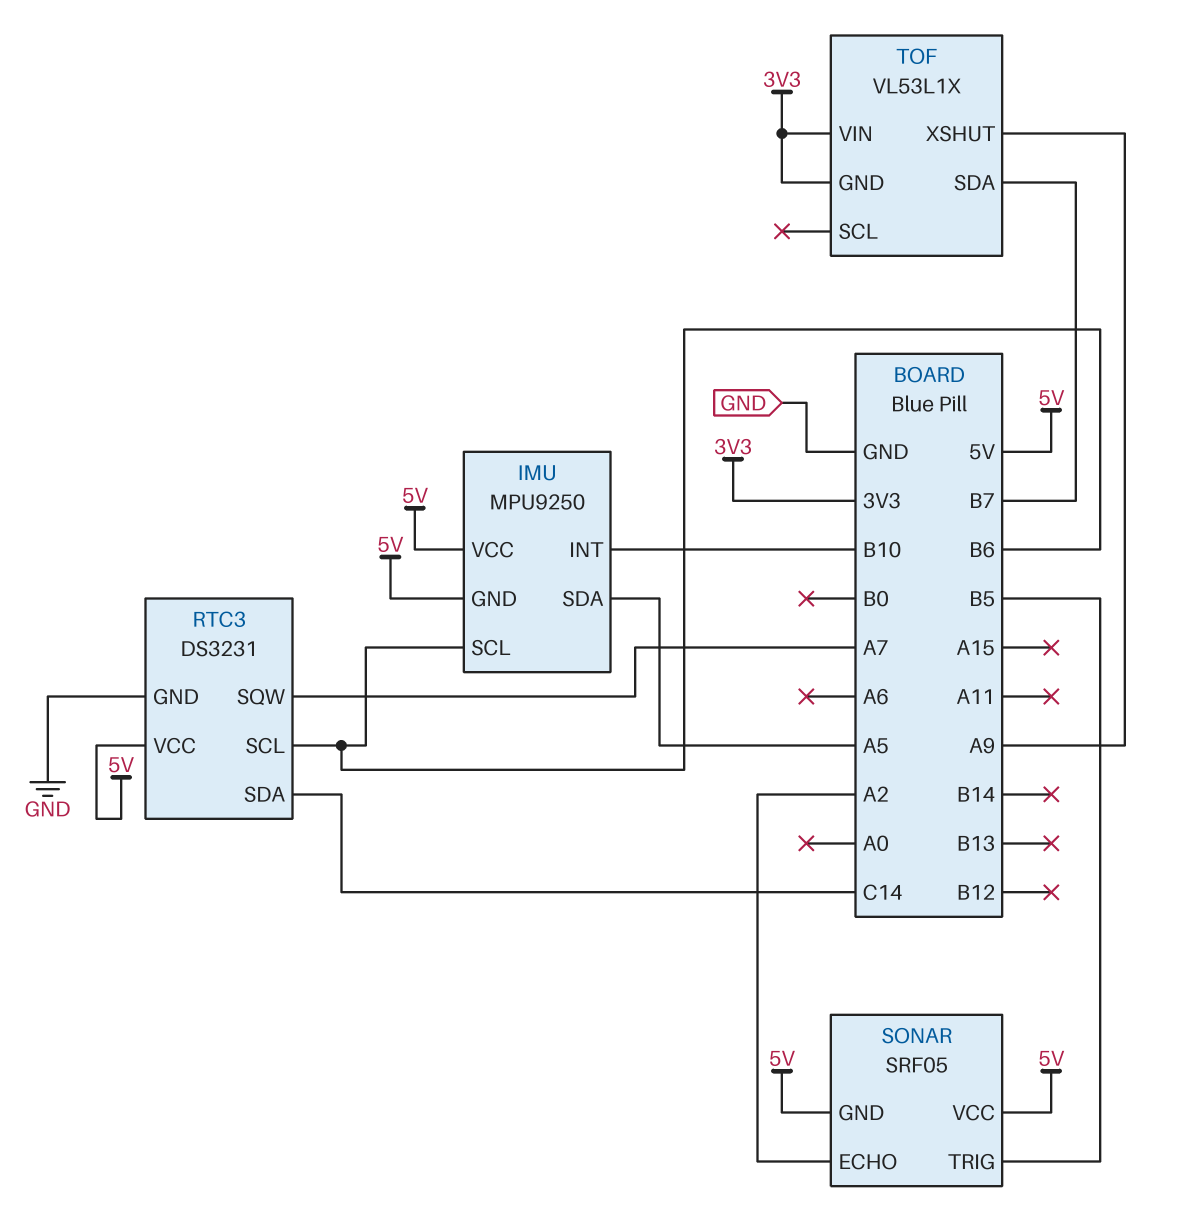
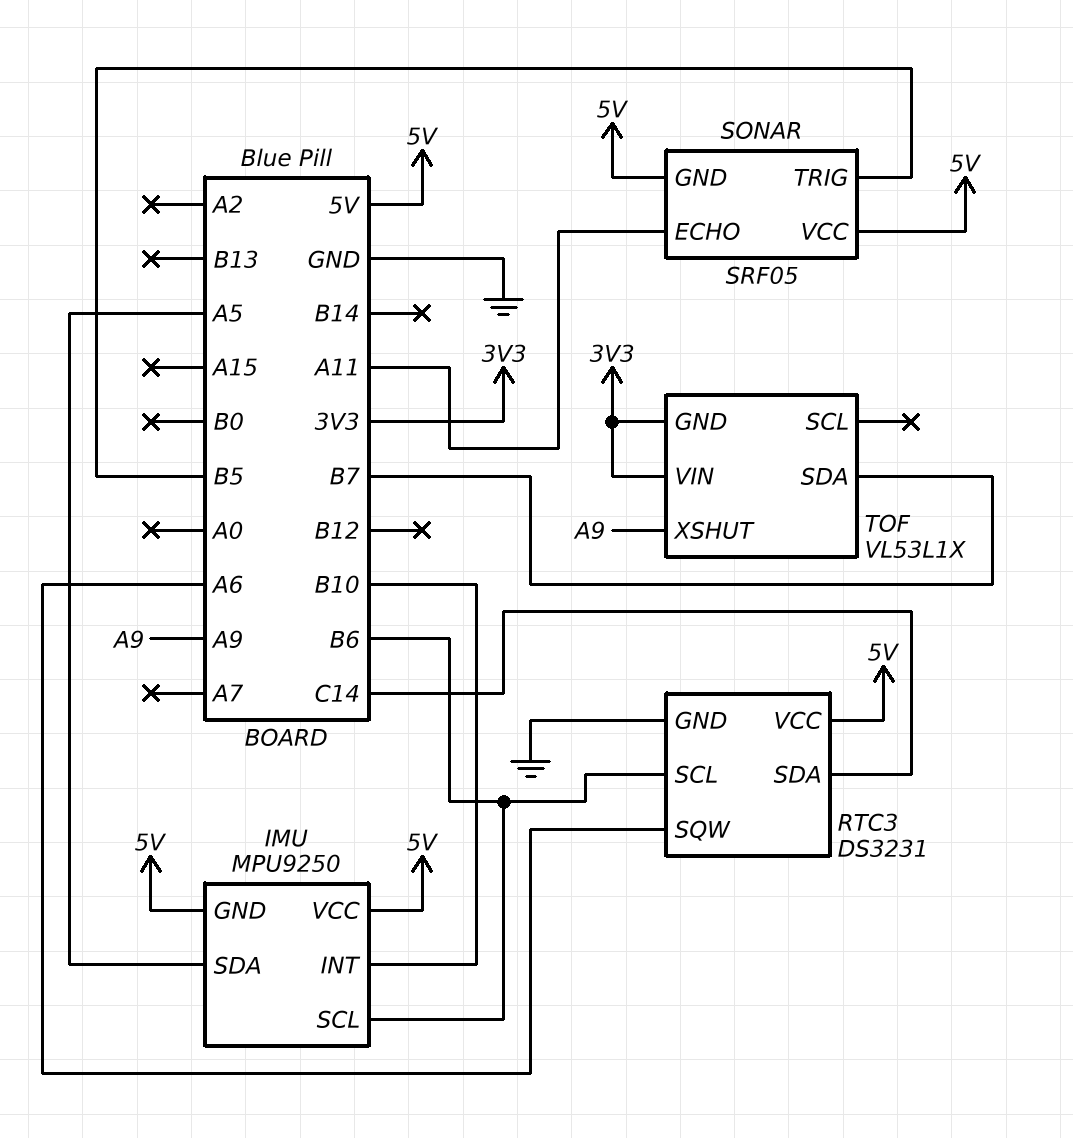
RTC3 pin SQW: A7 -> A6
SONAR pin ECHO: A2 -> A11

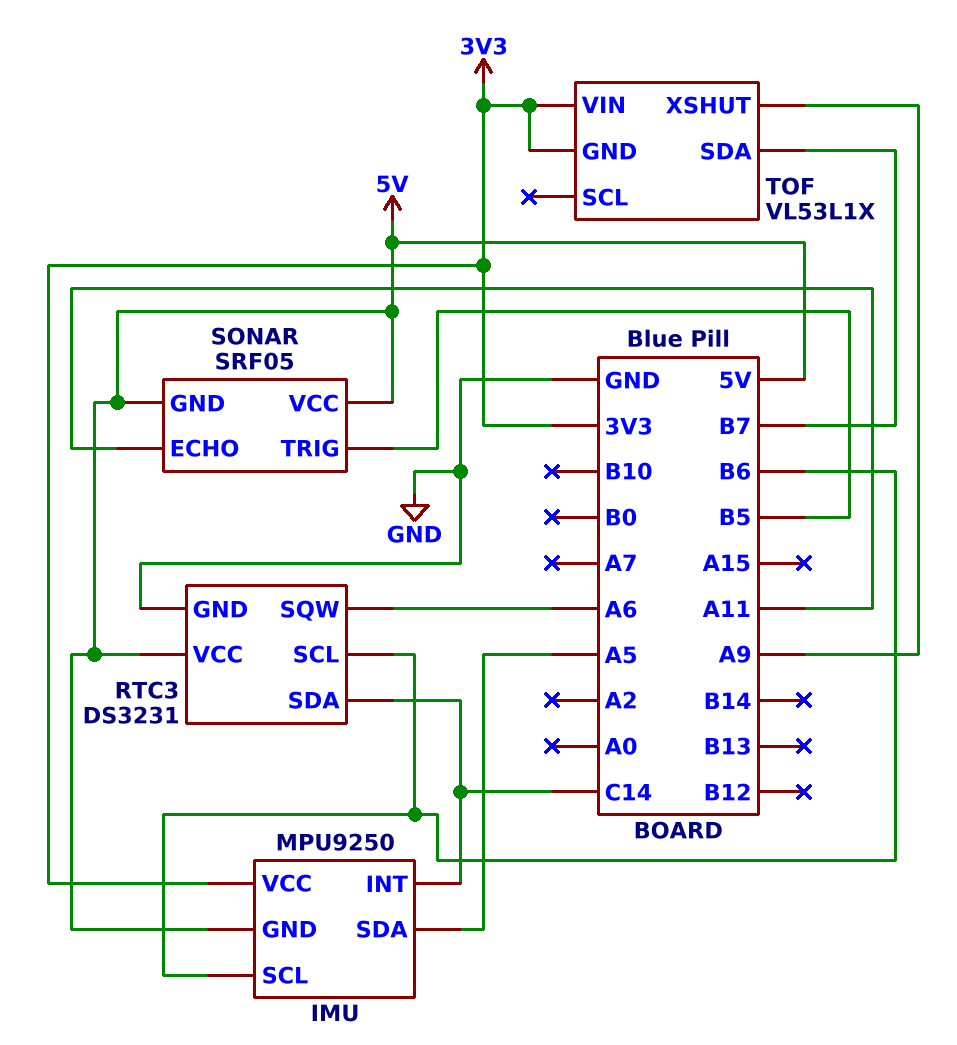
IMU pin INT: B10 -> C14
IMU pin VCC: 5V -> 3V3

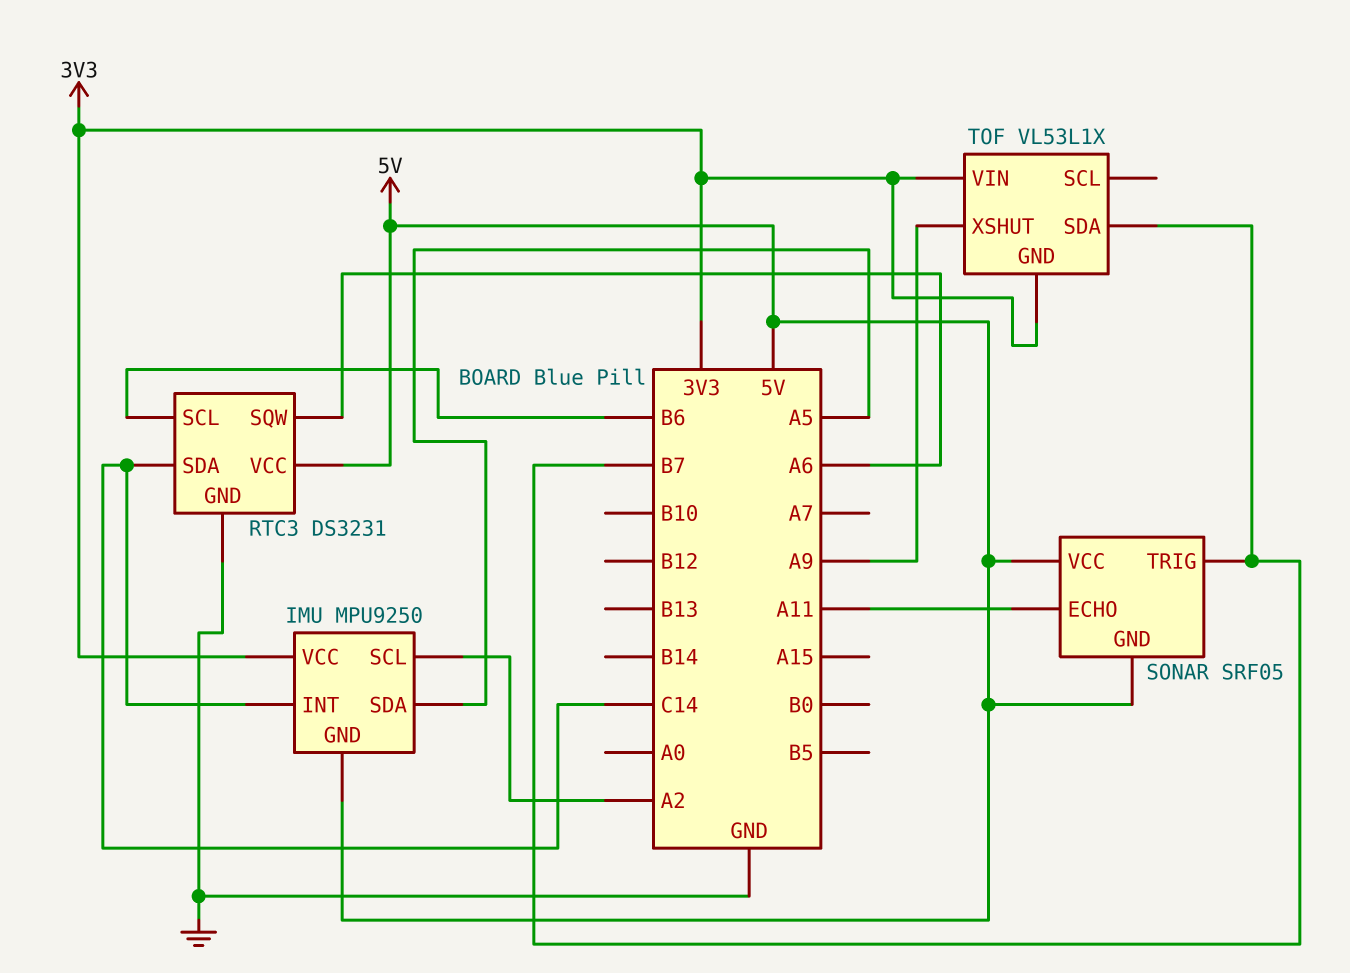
IMU pin SCL: B6 -> A2
SONAR pin TRIG: B5 -> B7

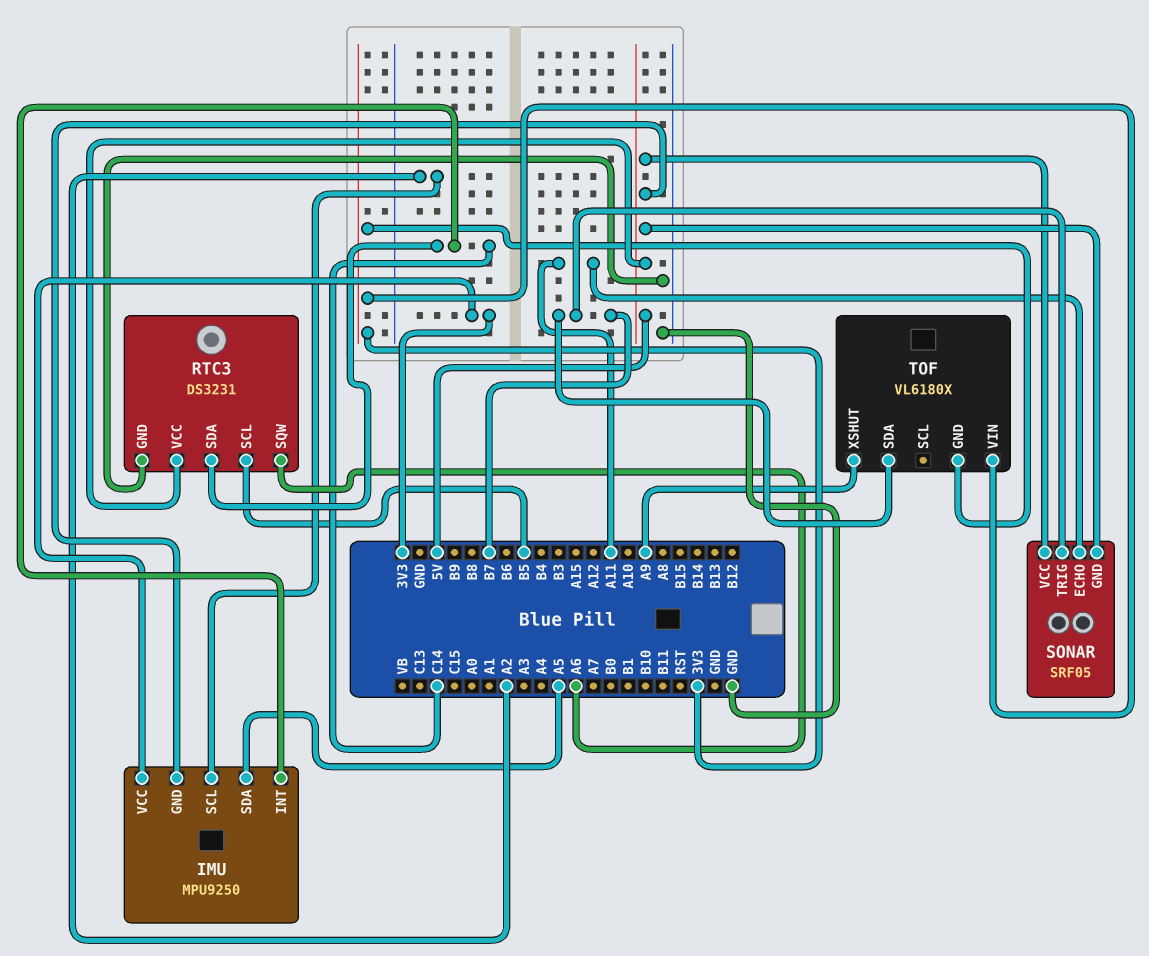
RTC3 pin SCL: B6 -> B5
TOF: VL53L1X -> VL6180X

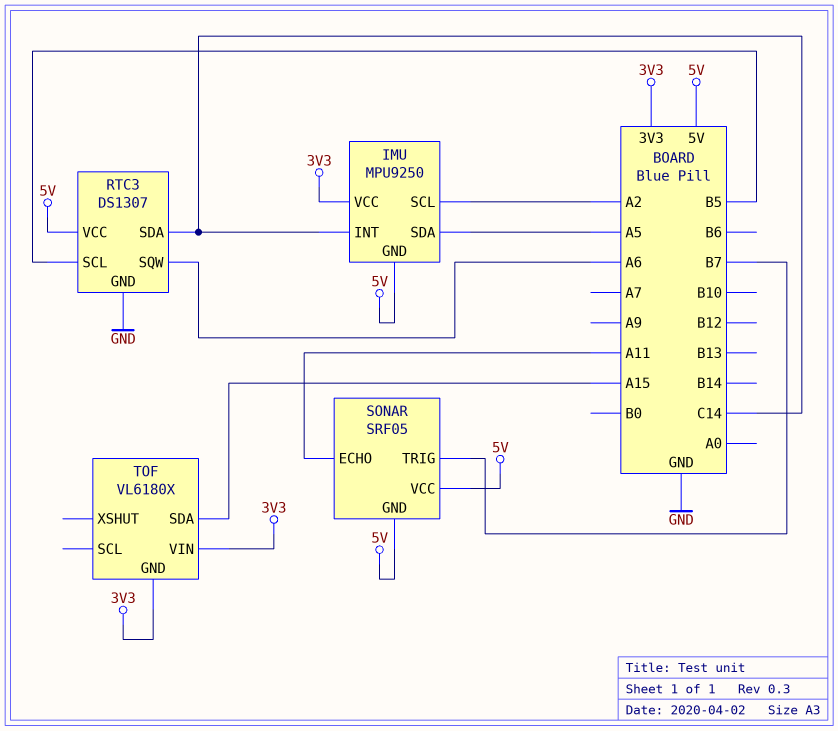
RTC3: DS3231 -> DS1307
TOF pin SDA: B7 -> A15
TOF pin XSHUT: A9 -> none

